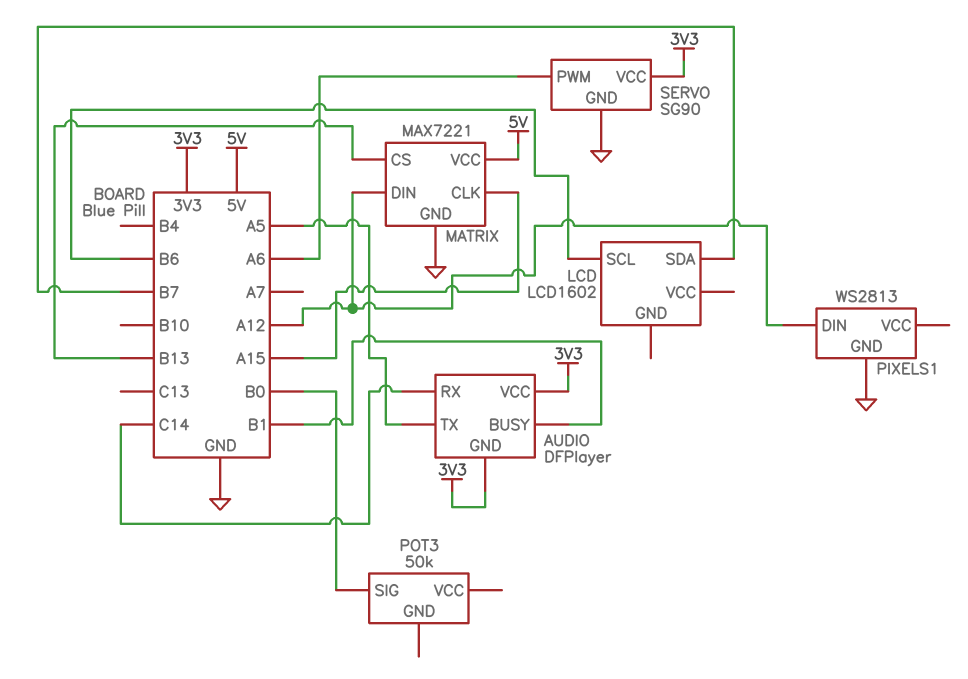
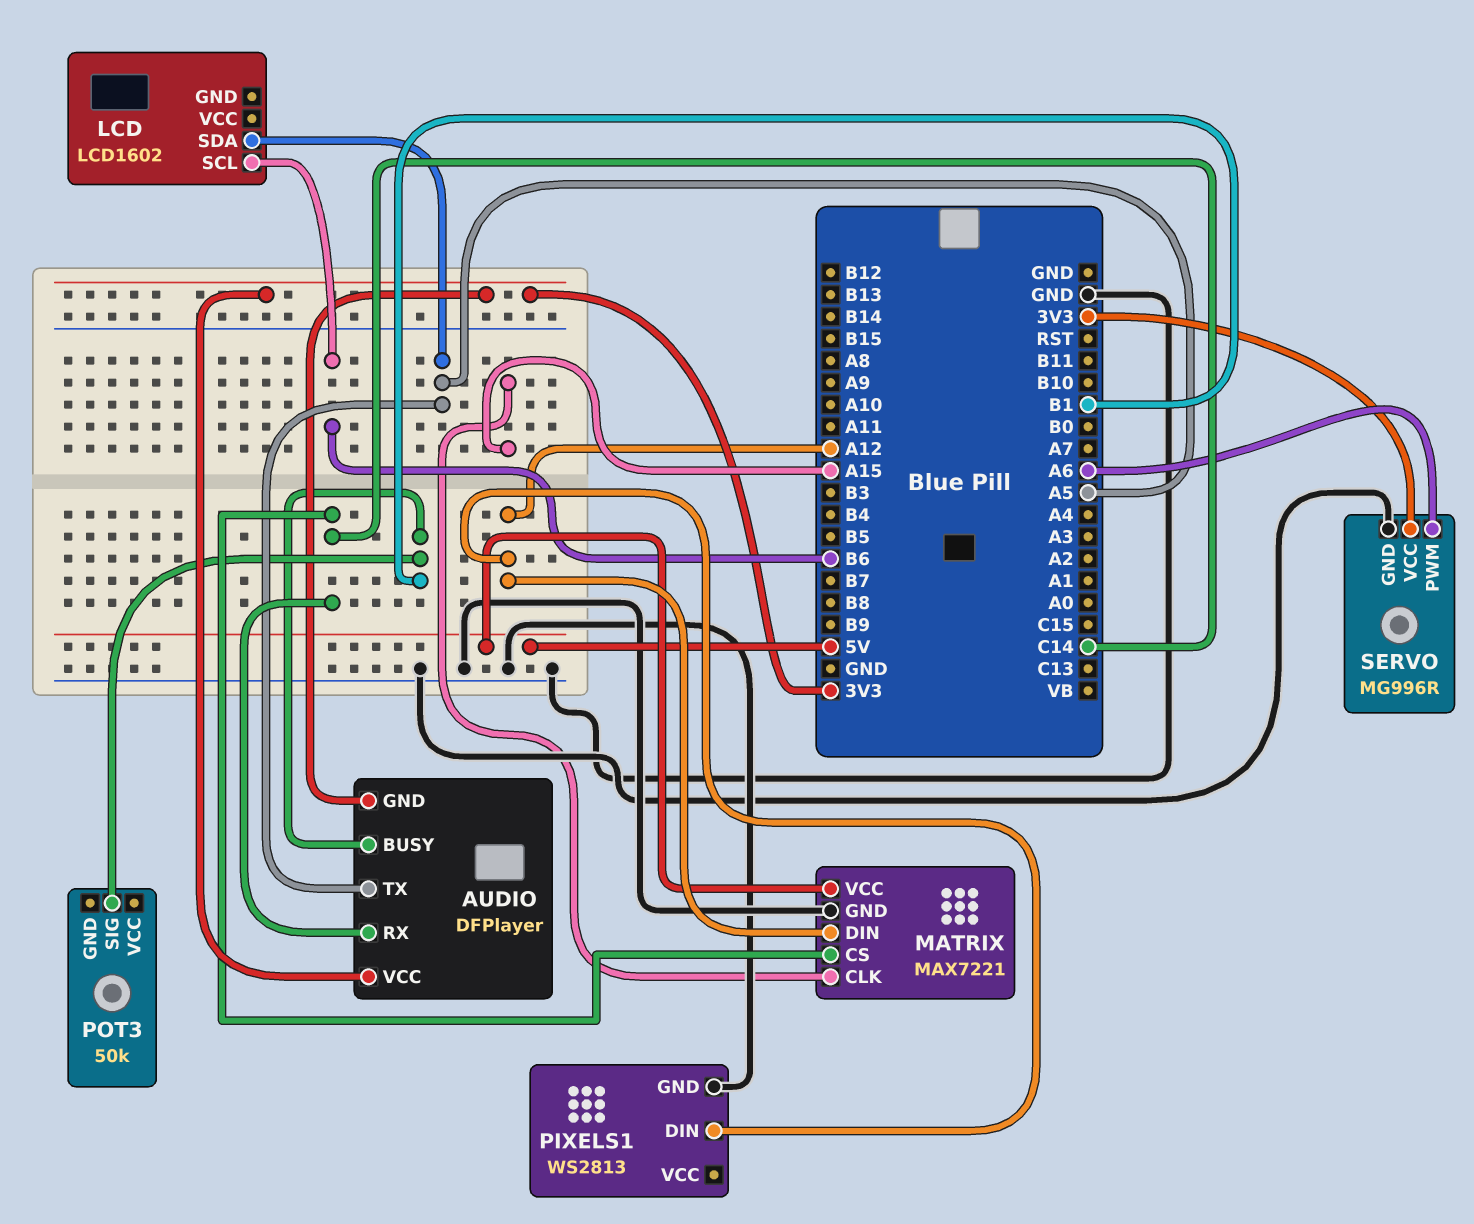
LCD pin SDA: B7 -> A5
MATRIX pin CS: B13 -> C14
POT3 pin SIG: B0 -> B1
SERVO: SG90 -> MG996R

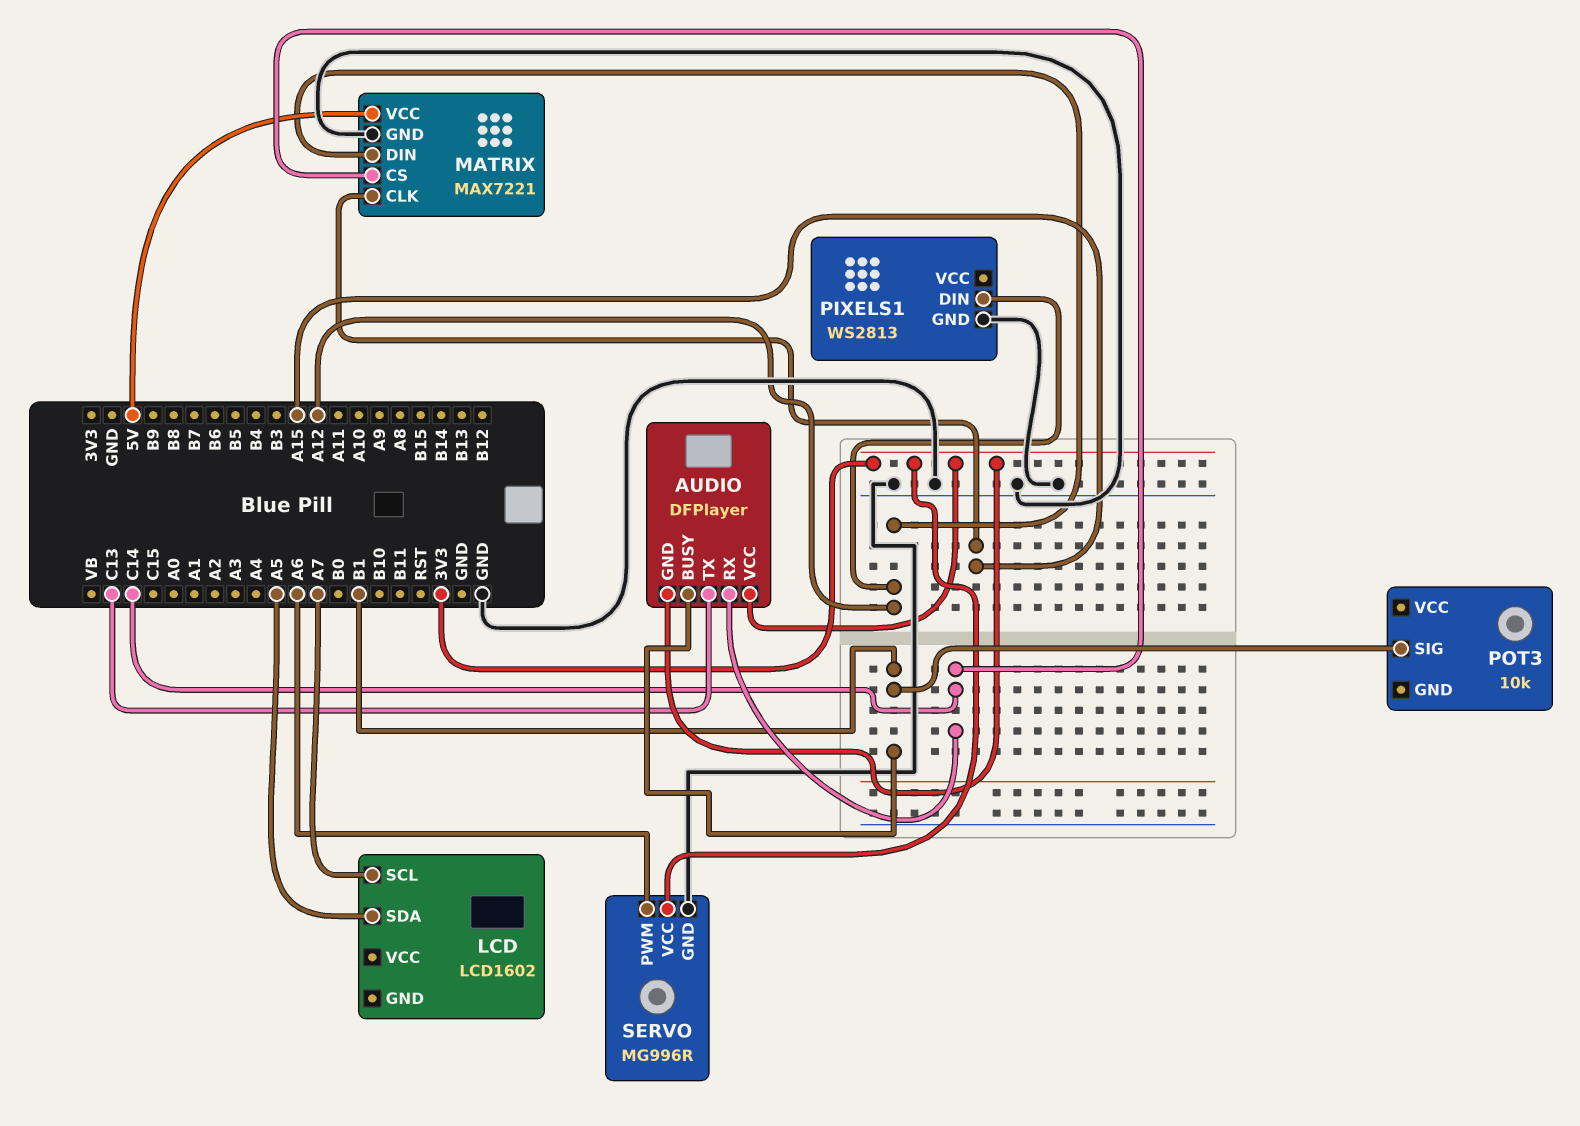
AUDIO pin TX: A5 -> C13
LCD pin SCL: B6 -> A7
POT3: 50k -> 10k

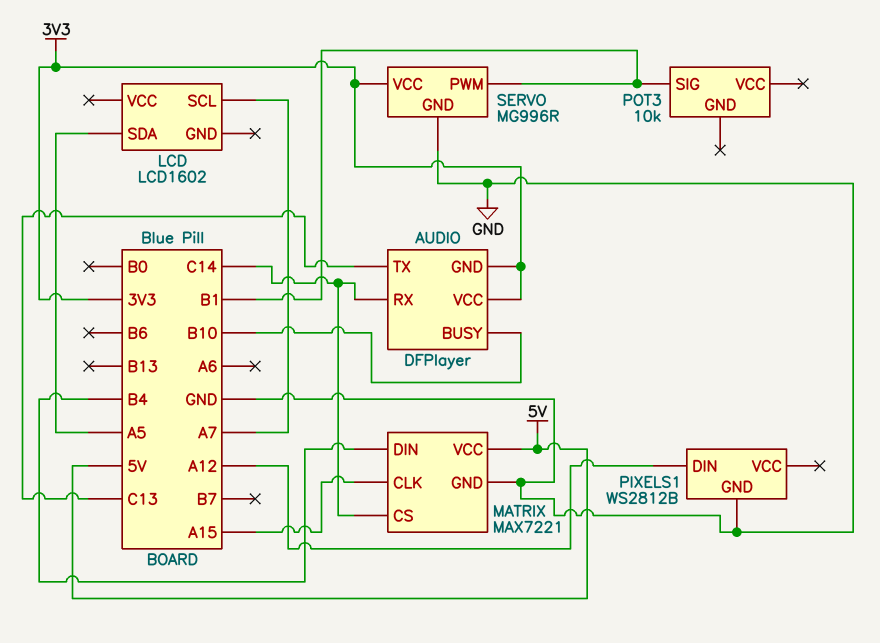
AUDIO pin BUSY: B1 -> B10
MATRIX pin DIN: A12 -> B4
PIXELS1: WS2813 -> WS2812B
SERVO pin PWM: A6 -> B1

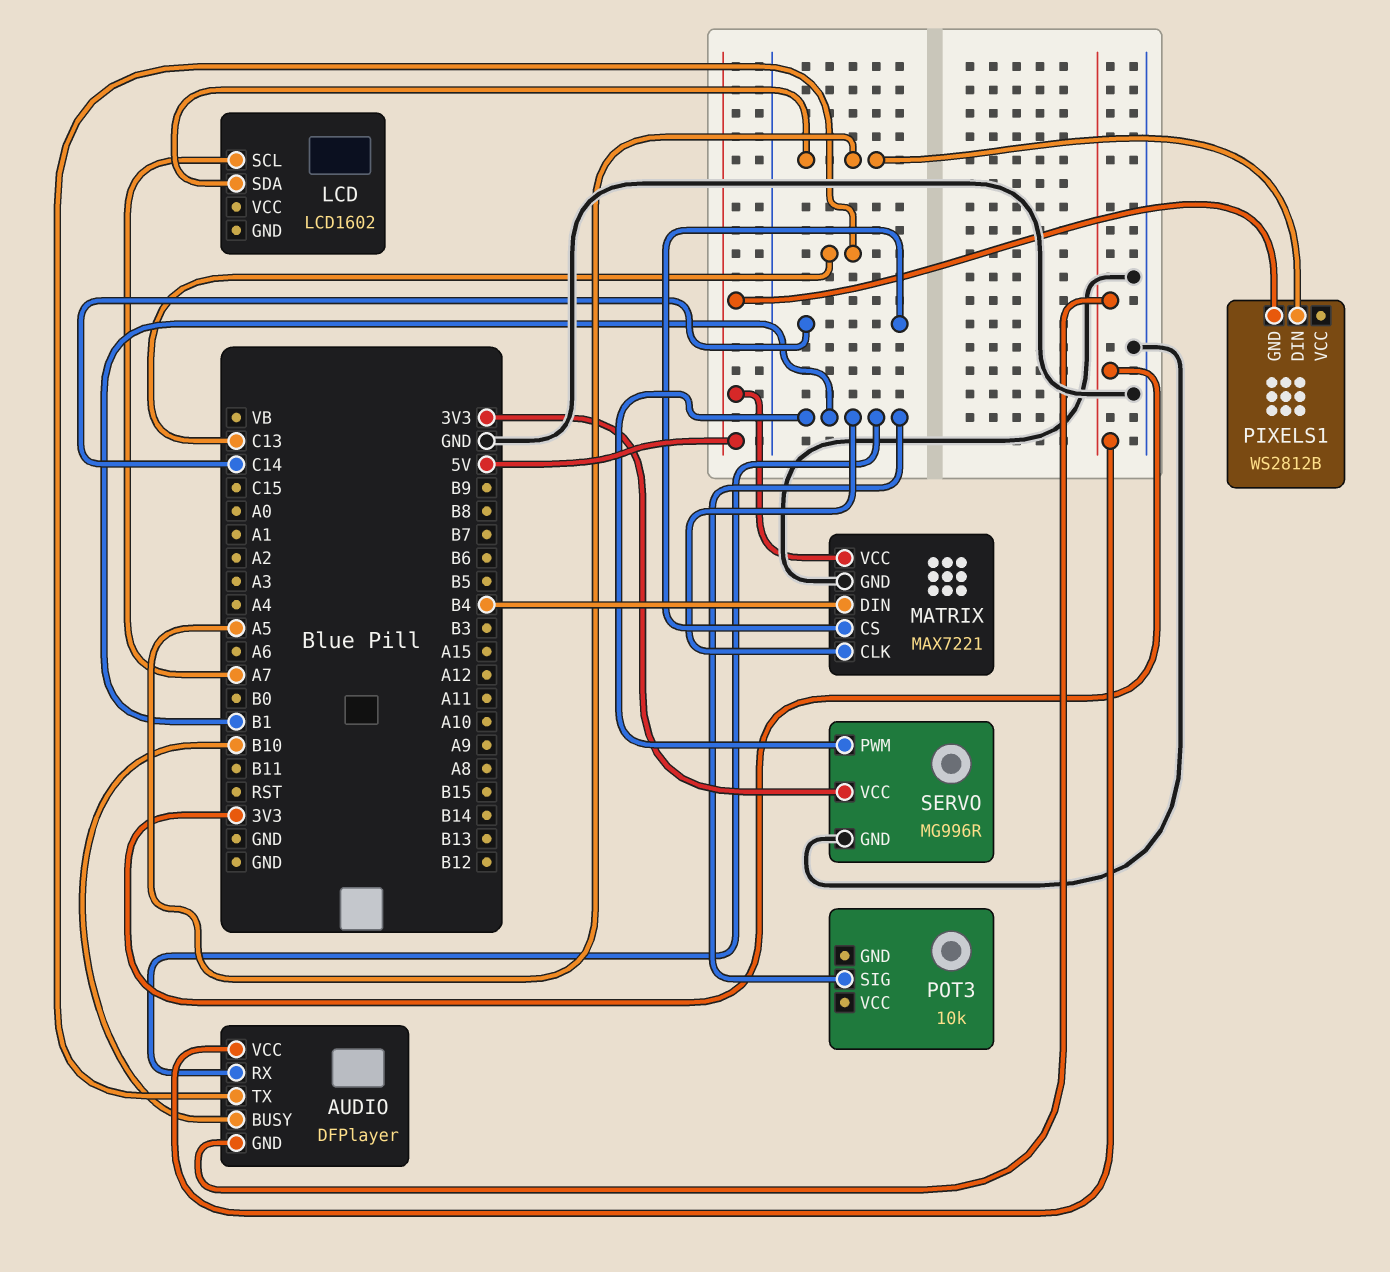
AUDIO pin RX: C14 -> B1
MATRIX pin CLK: A15 -> B1
PIXELS1 pin DIN: A12 -> A5
PIXELS1 pin GND: GND -> 5V

